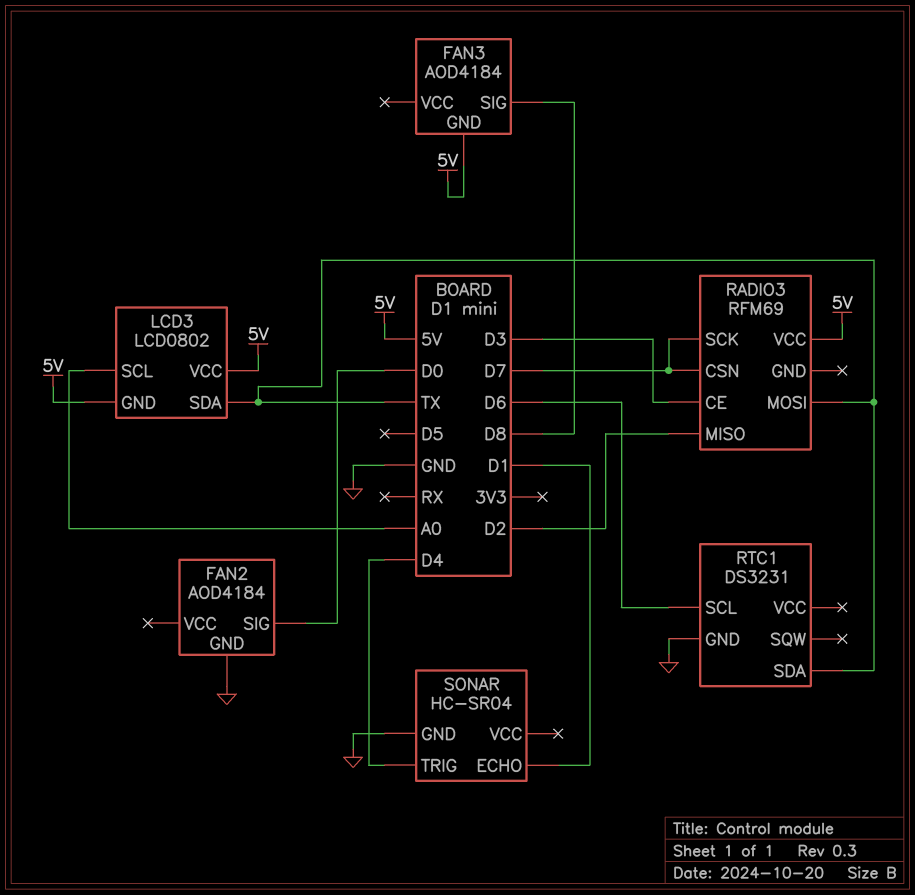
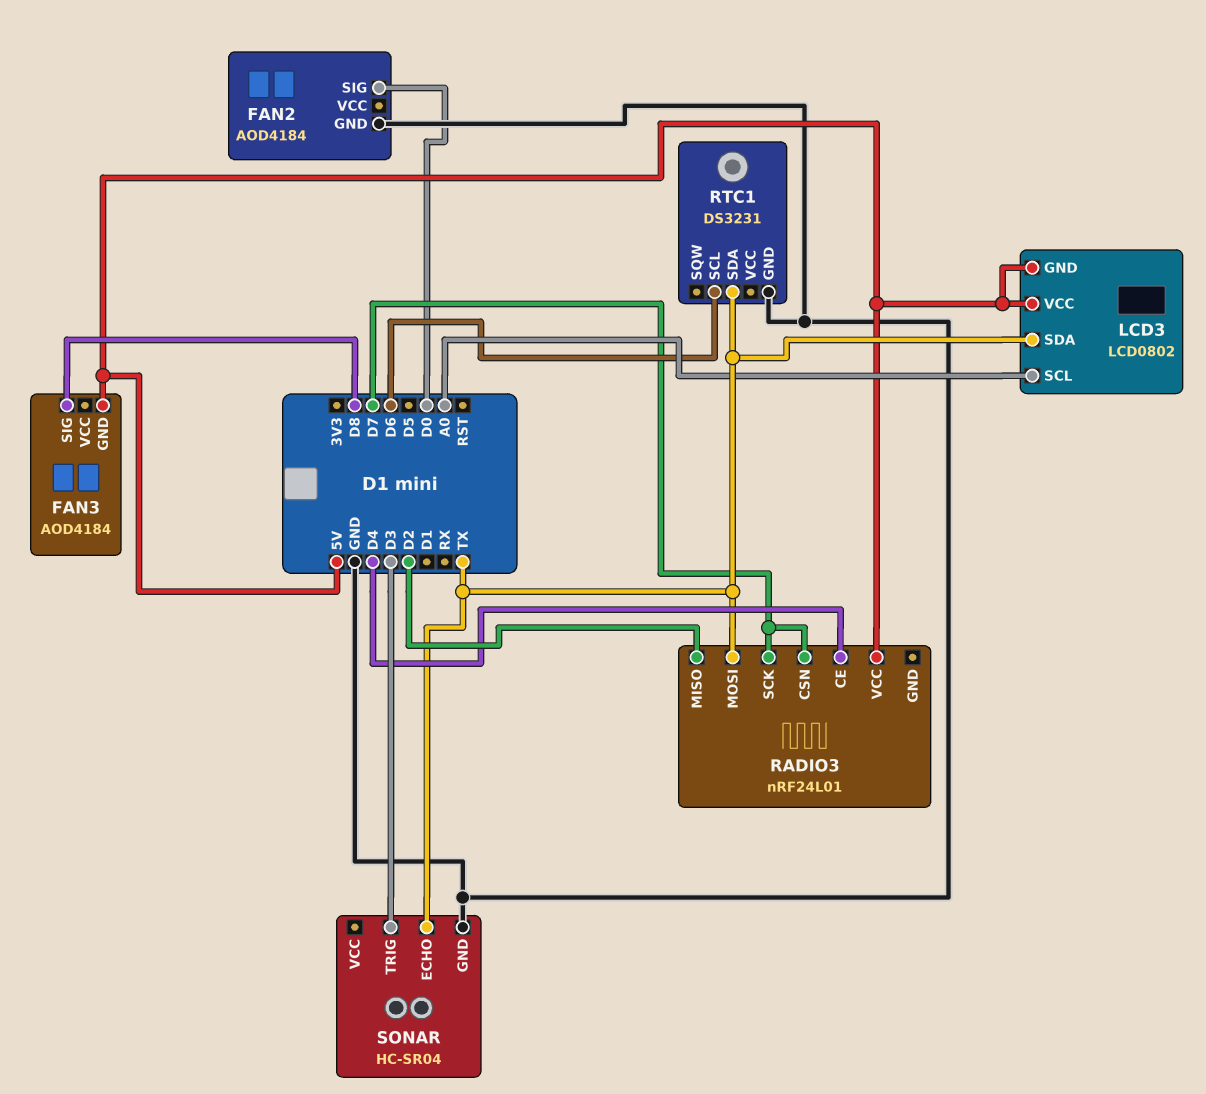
RADIO3: RFM69 -> nRF24L01
RADIO3 pin CE: D3 -> D4
SONAR pin ECHO: D1 -> TX
SONAR pin TRIG: D4 -> D3

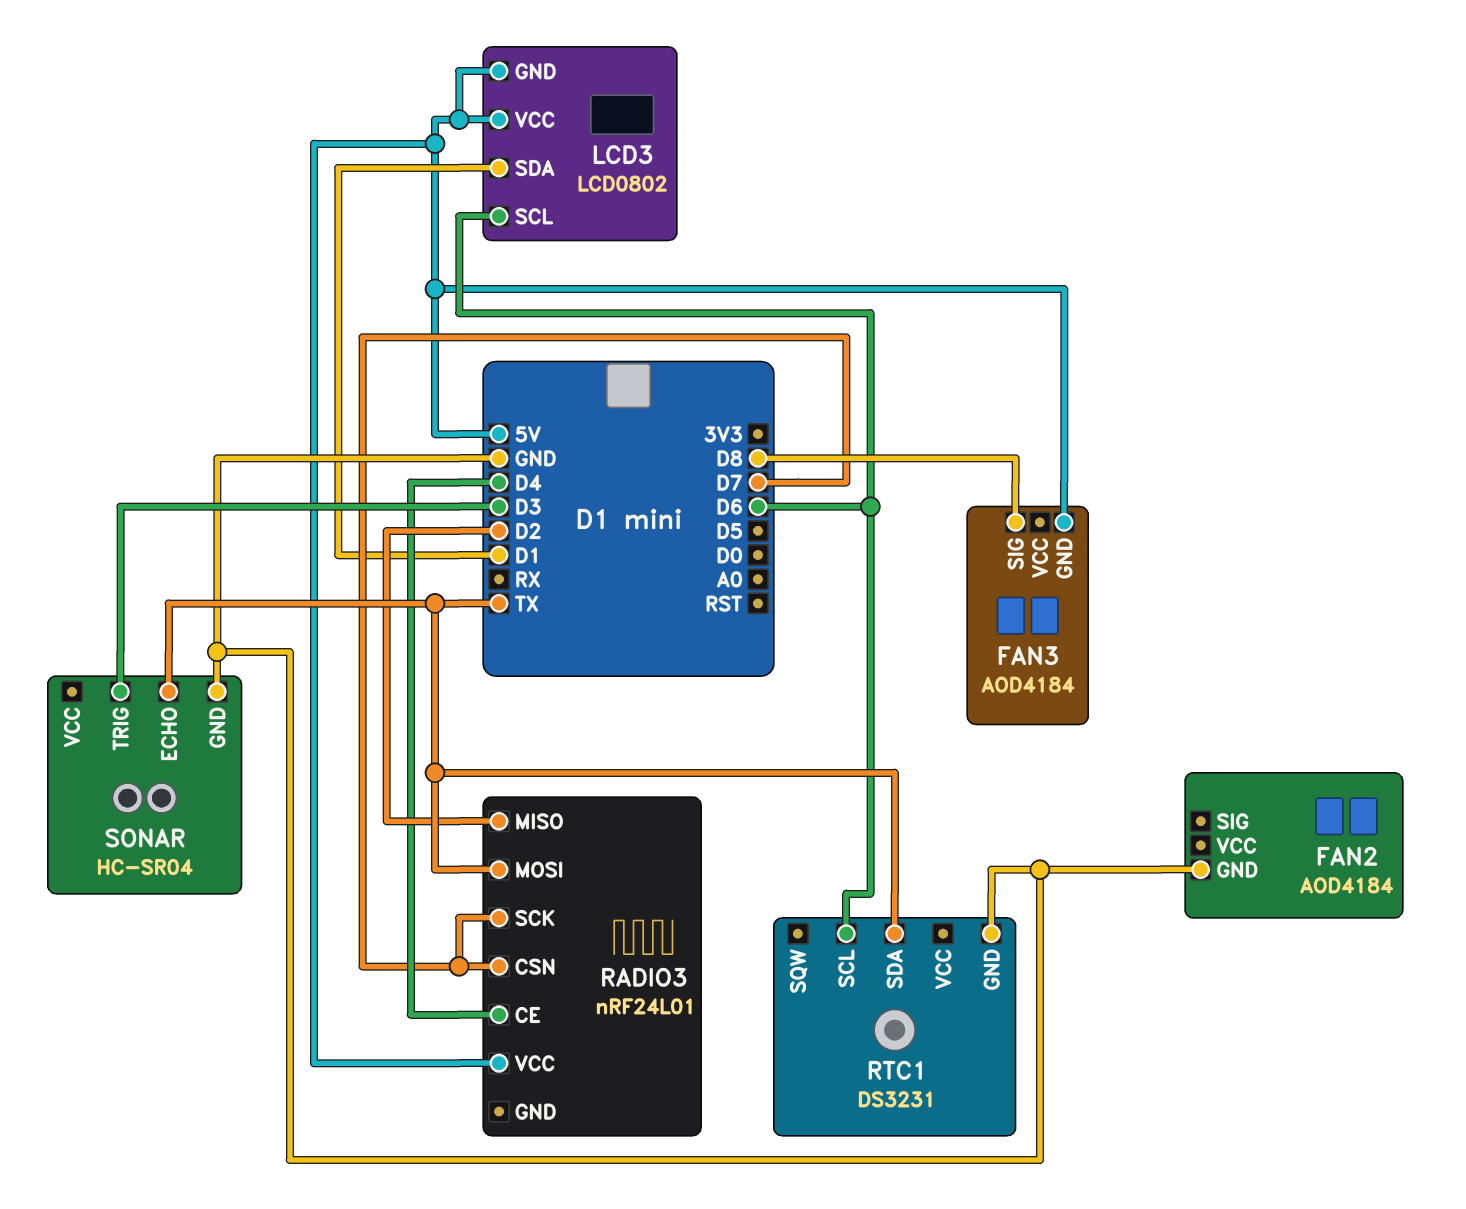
FAN2 pin SIG: D0 -> none
LCD3 pin SCL: A0 -> D6
LCD3 pin SDA: TX -> D1

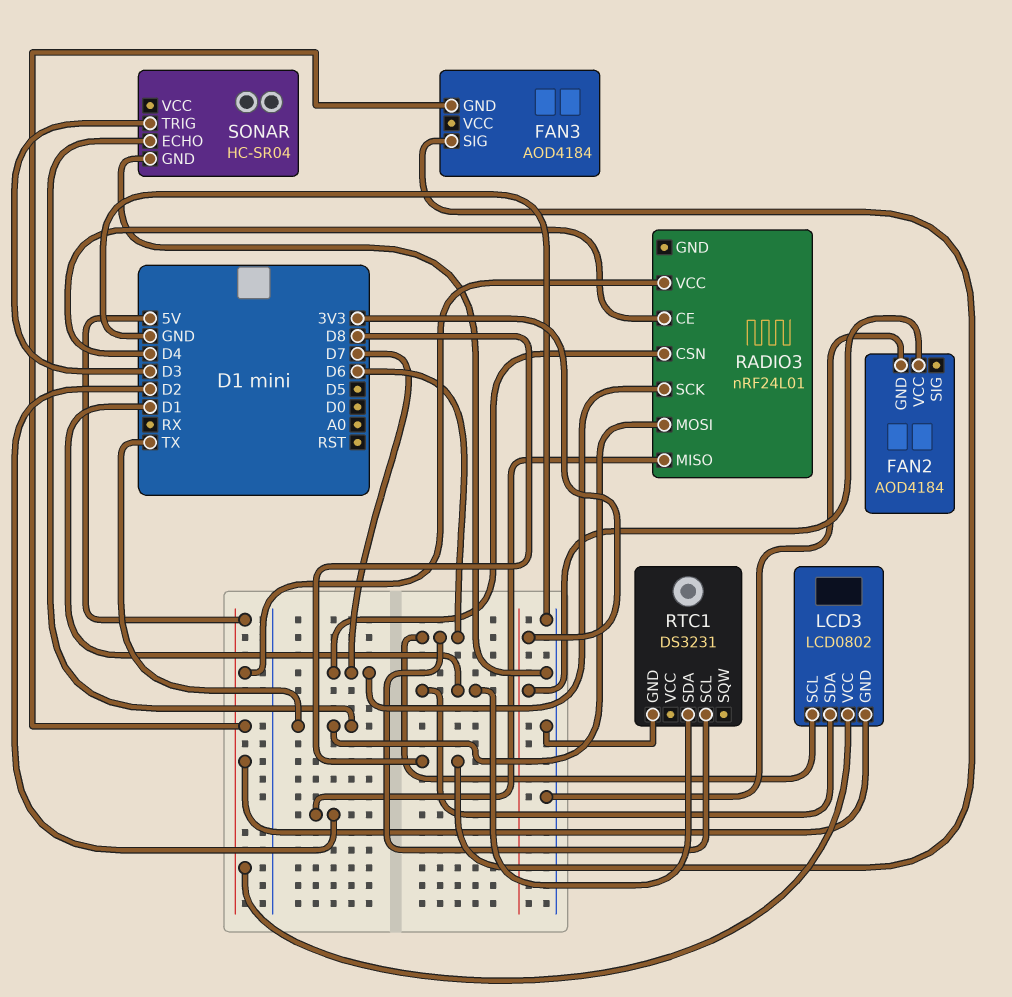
FAN2 pin VCC: none -> 3V3
RTC1 pin SDA: TX -> D1

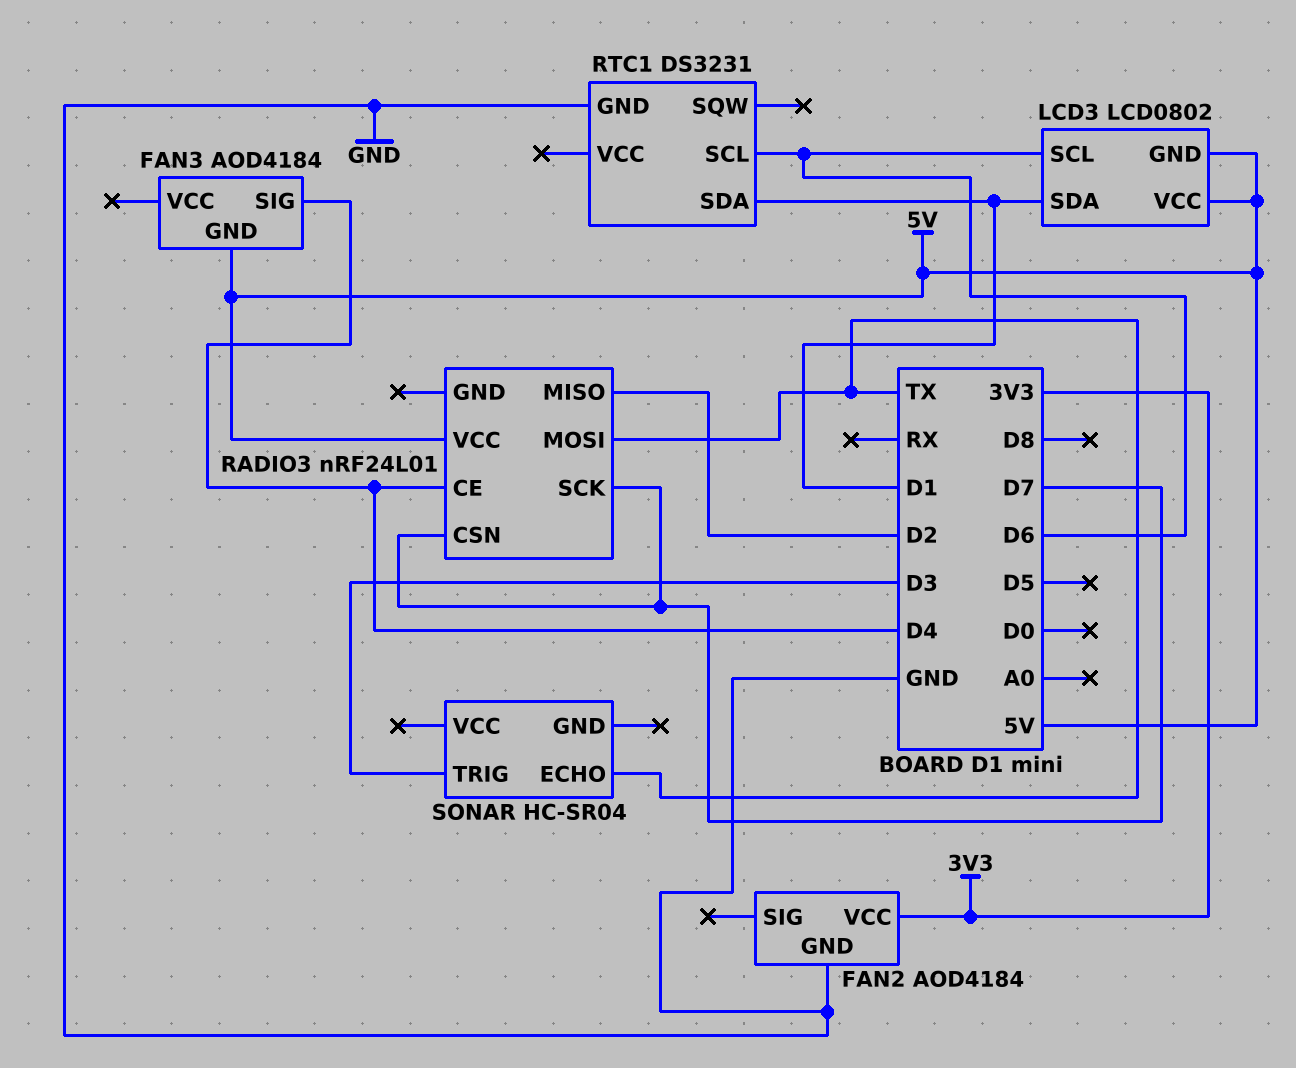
FAN3 pin SIG: D8 -> D4
SONAR pin GND: GND -> none

